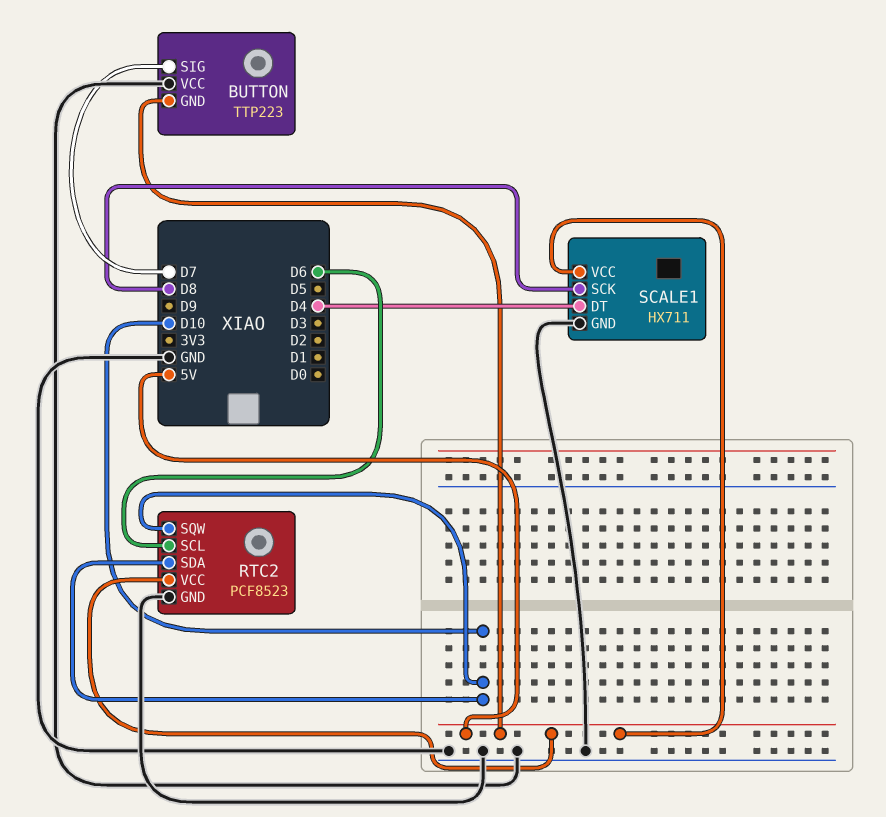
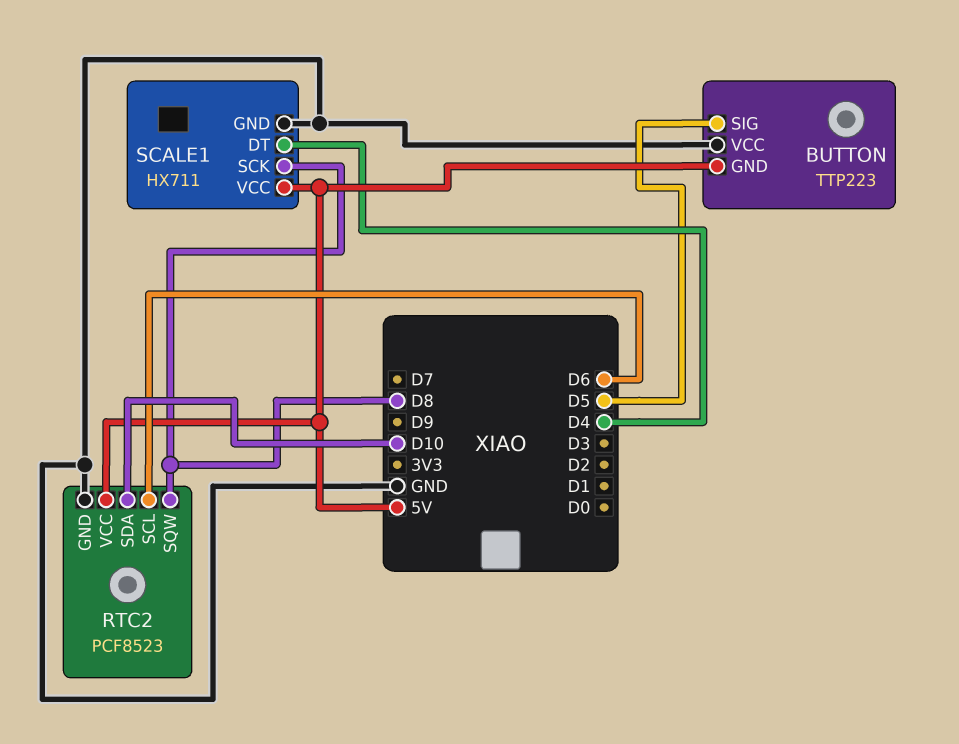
BUTTON pin SIG: D7 -> D5
RTC2 pin SQW: D10 -> D8

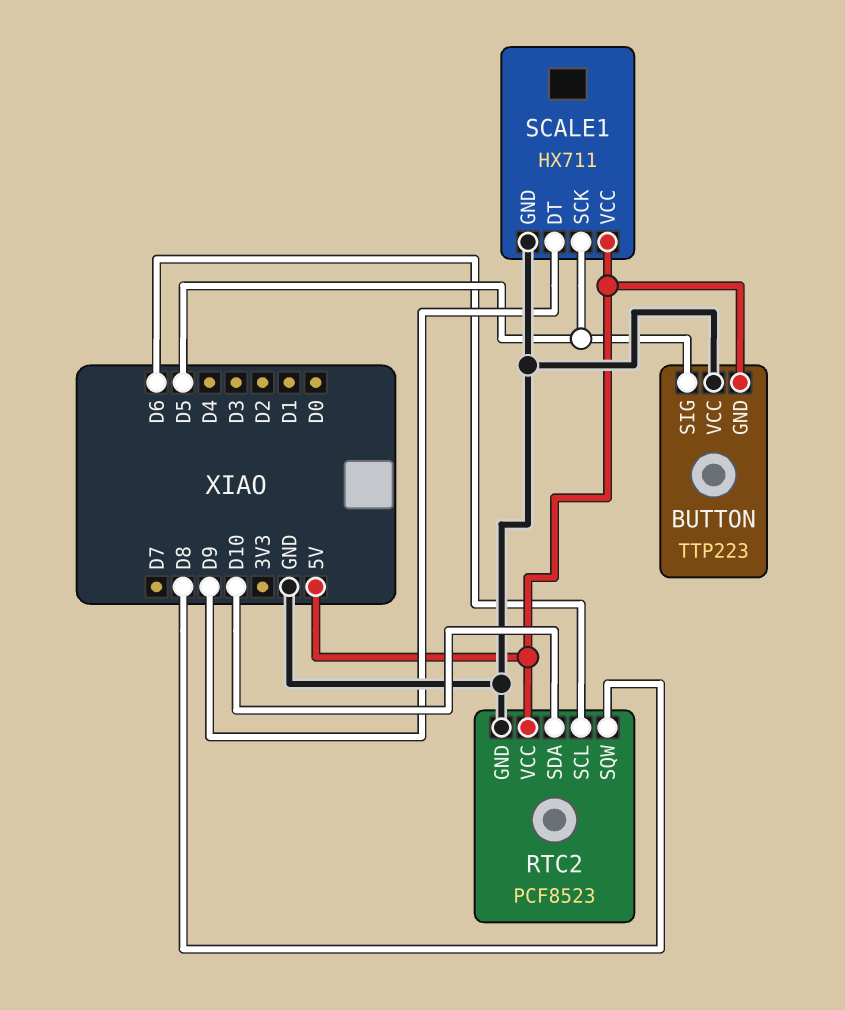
SCALE1 pin DT: D4 -> D9
SCALE1 pin SCK: D8 -> D5

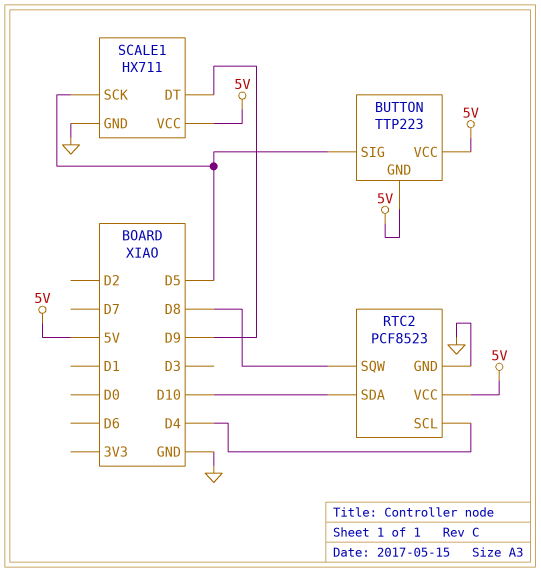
BUTTON pin VCC: GND -> 5V
RTC2 pin SCL: D6 -> D4

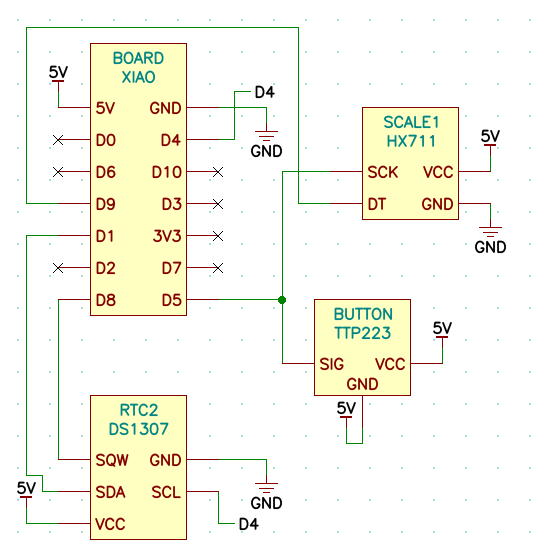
RTC2: PCF8523 -> DS1307
RTC2 pin SDA: D10 -> D1

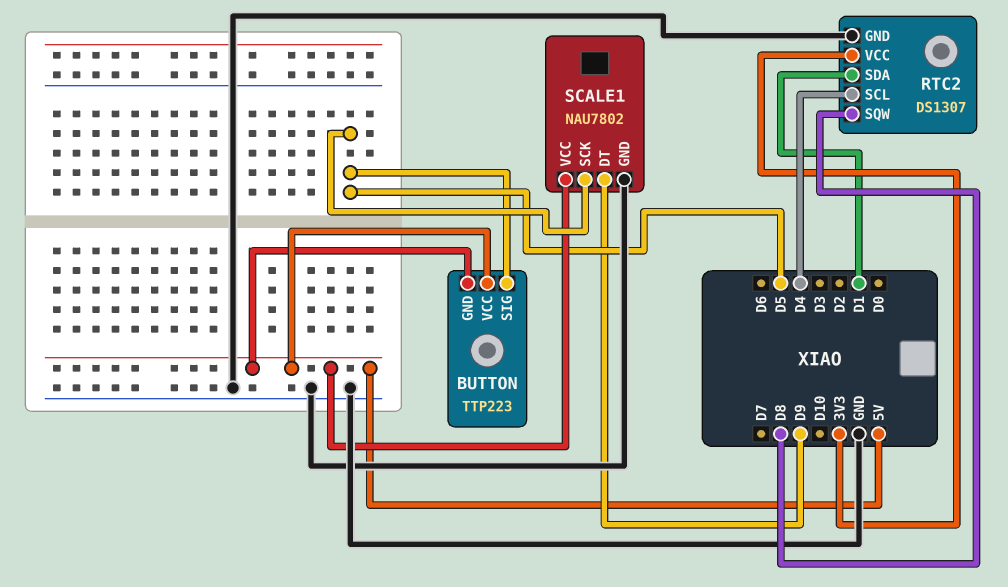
RTC2 pin VCC: 5V -> 3V3
SCALE1: HX711 -> NAU7802

